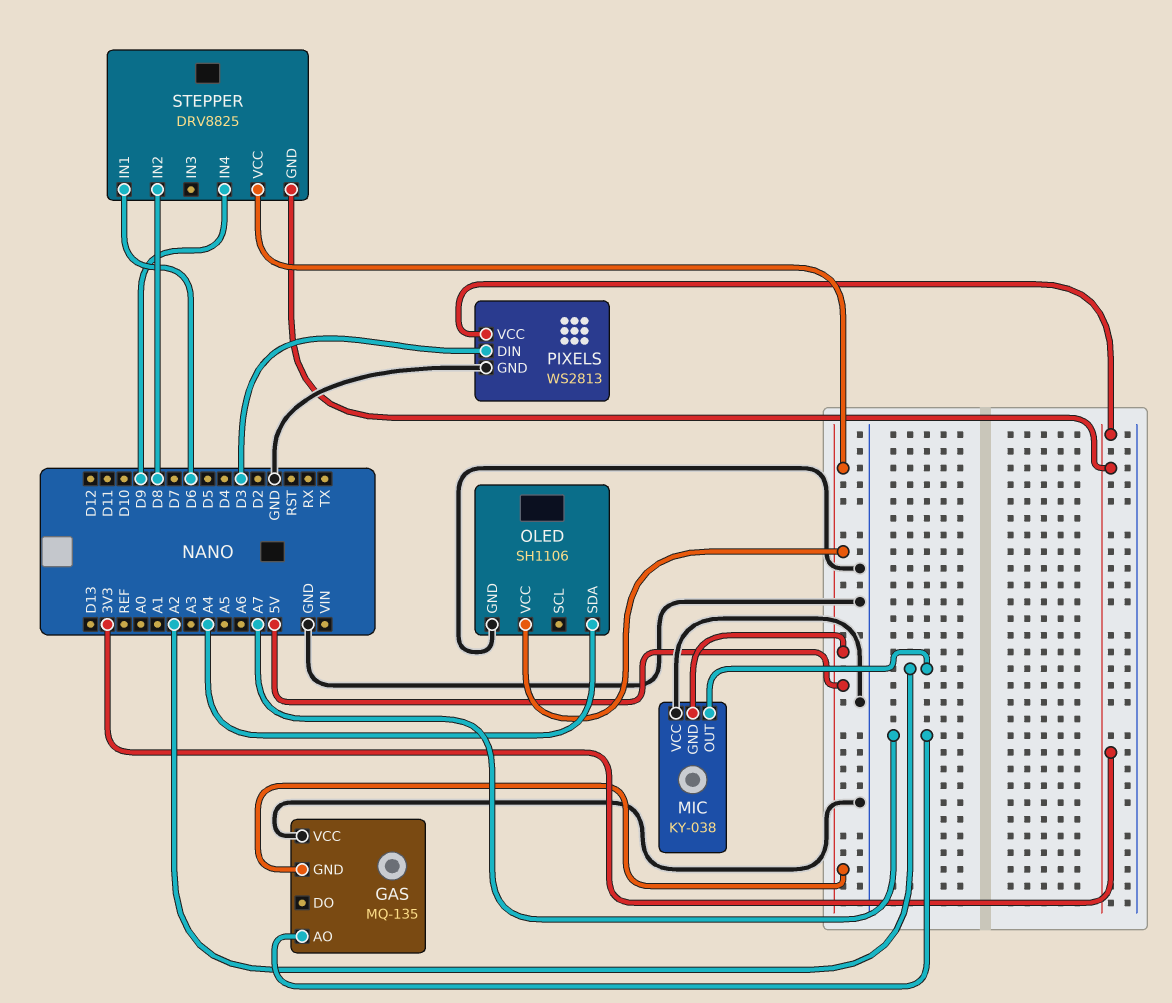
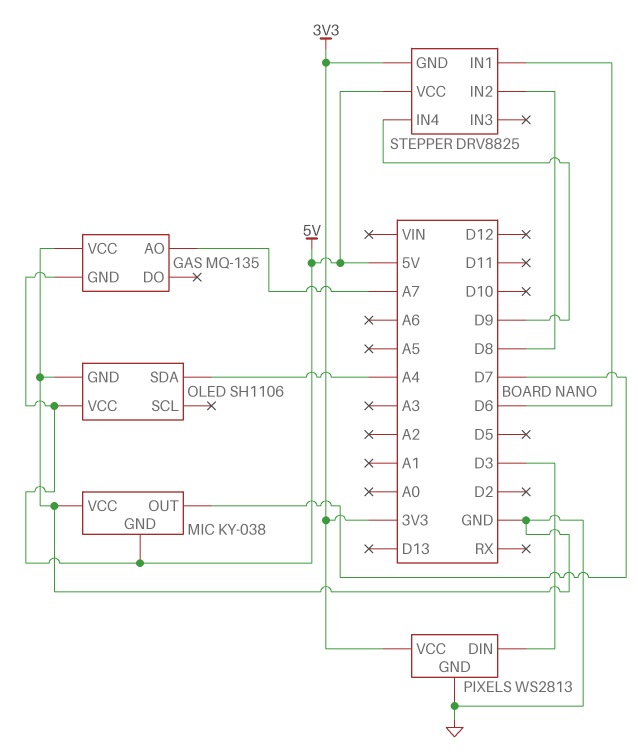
MIC pin OUT: A2 -> D7

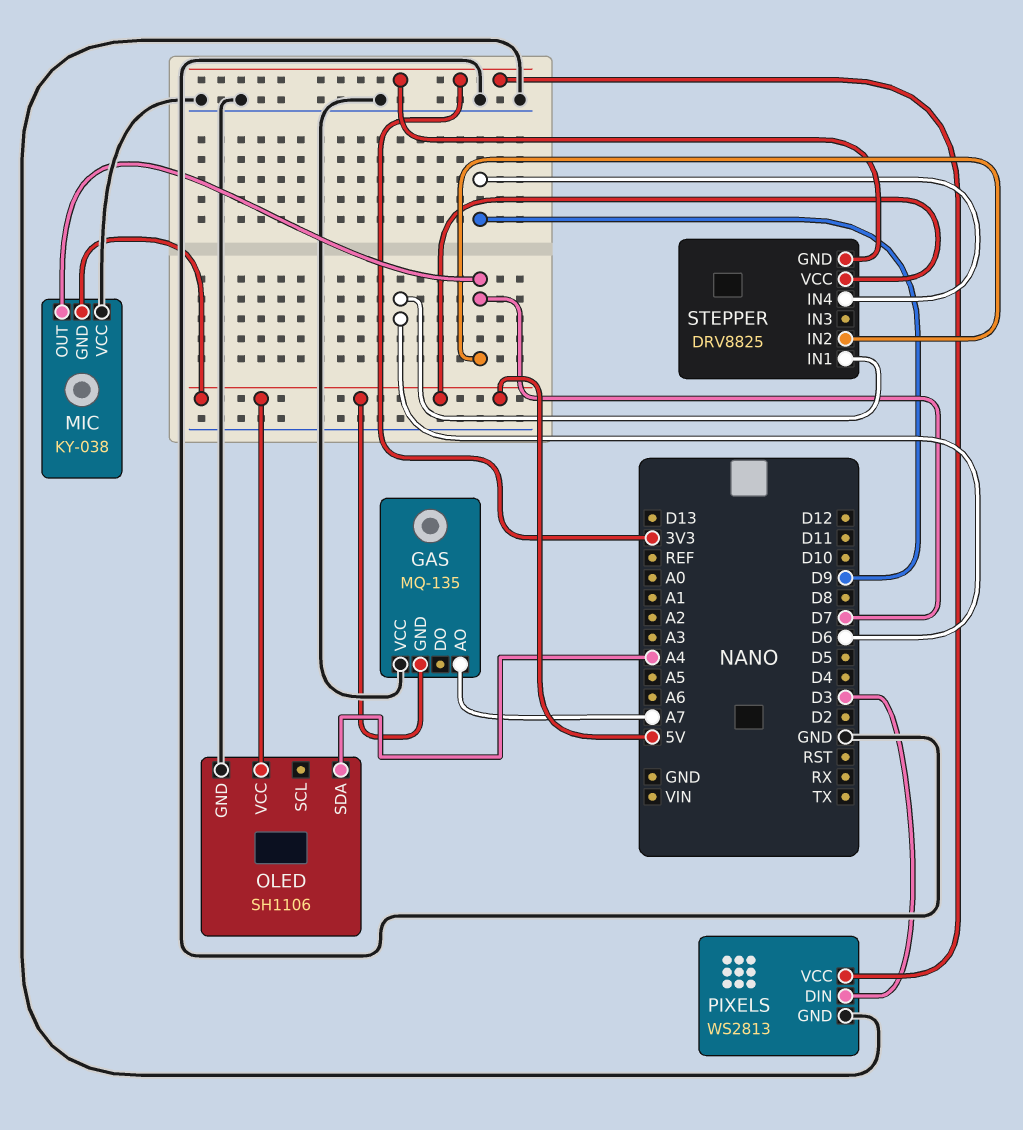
STEPPER pin IN2: D8 -> D7

